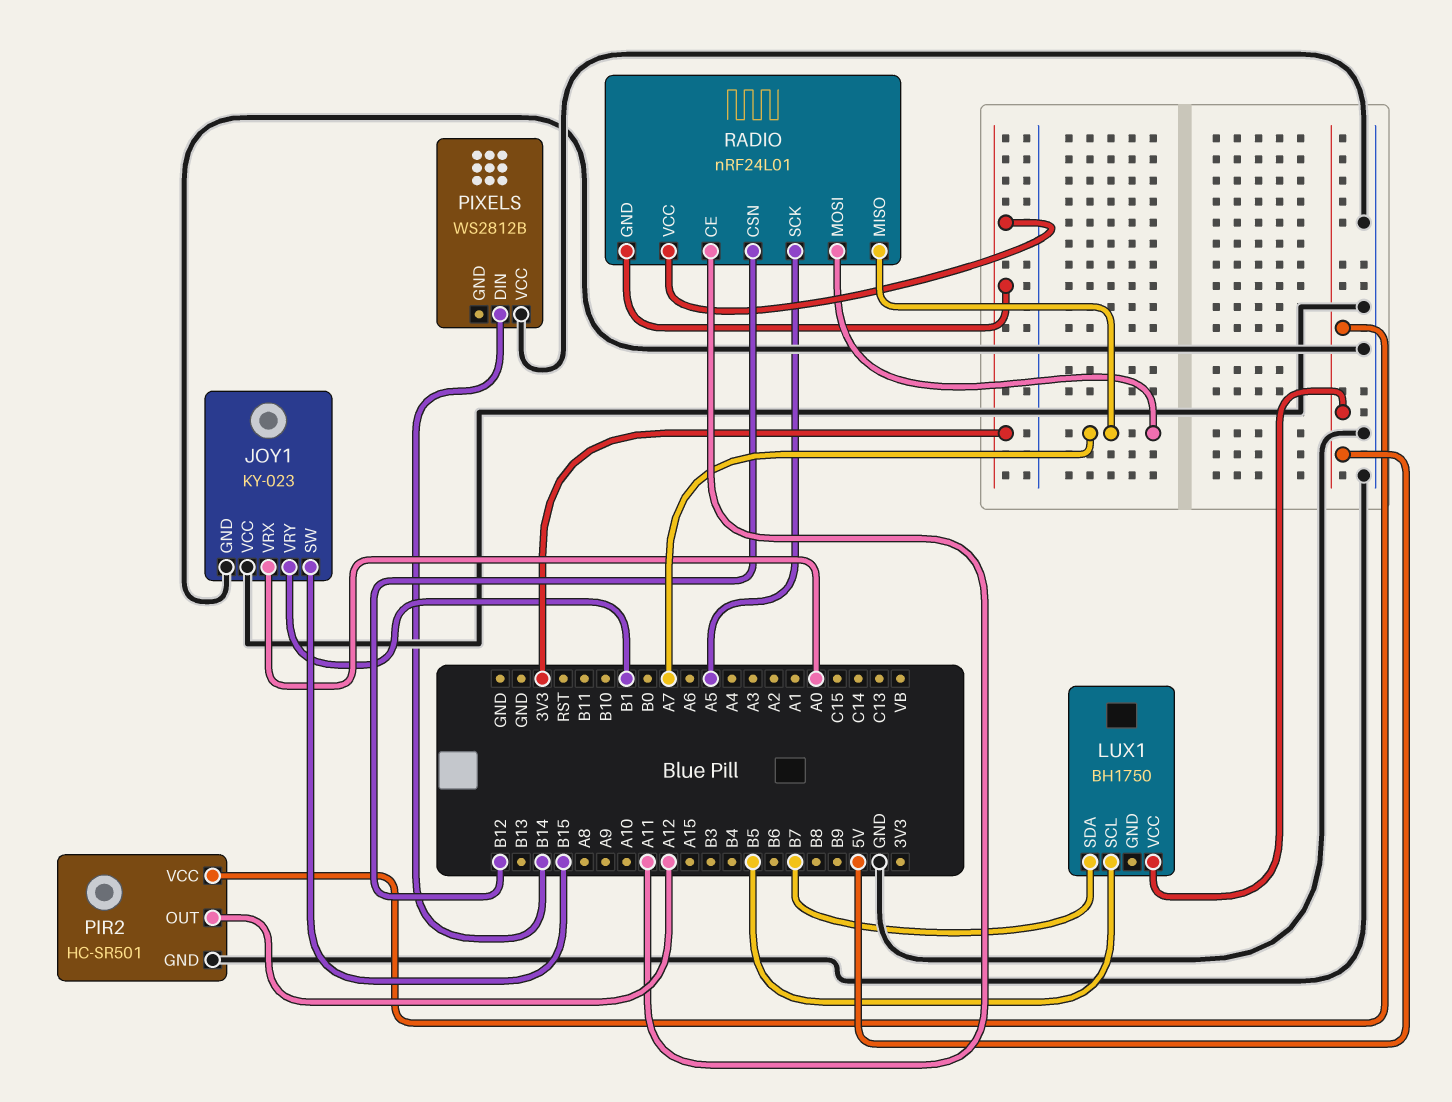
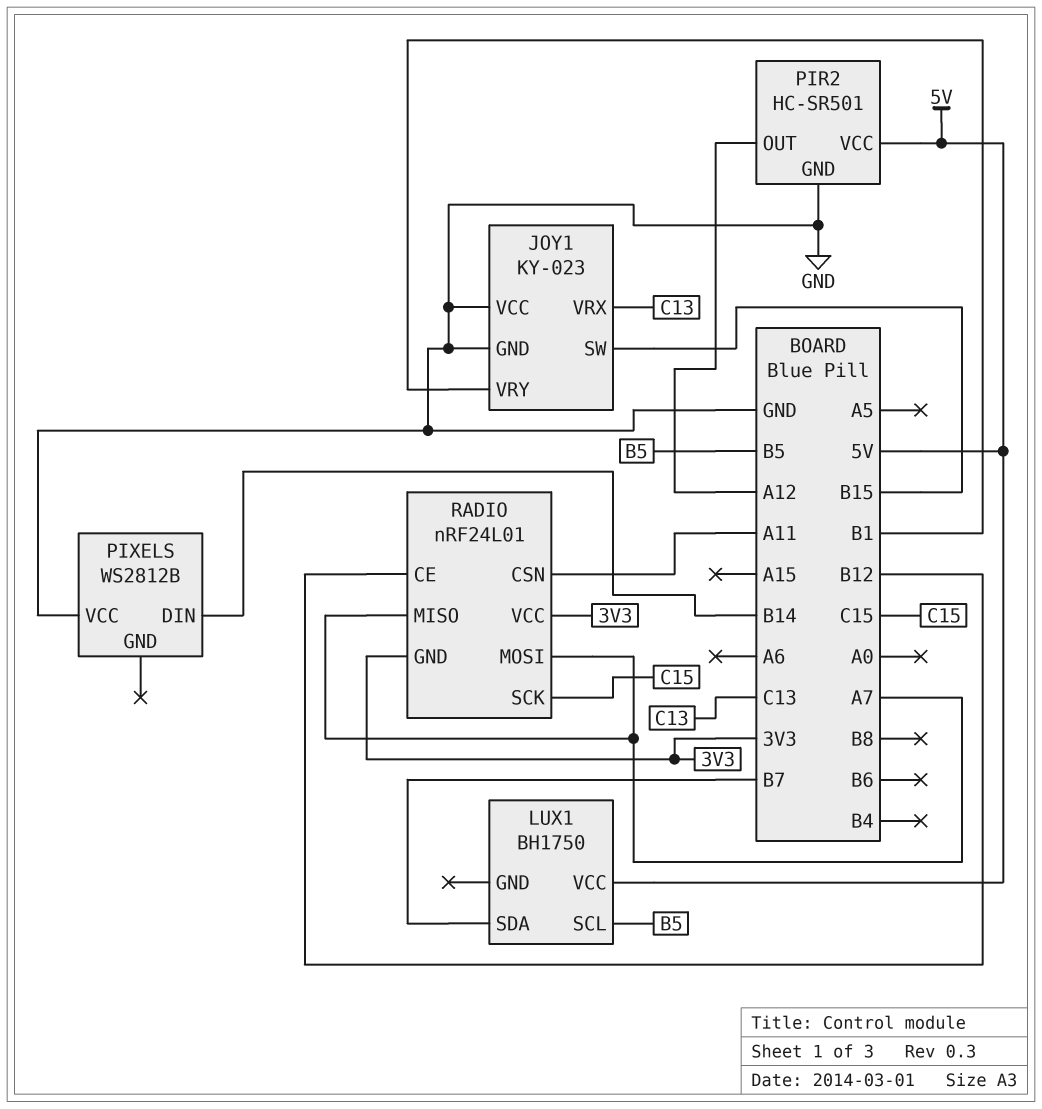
JOY1 pin VRX: A0 -> C13
RADIO pin CE: A11 -> B12
RADIO pin CSN: B12 -> A11
RADIO pin SCK: A5 -> C15

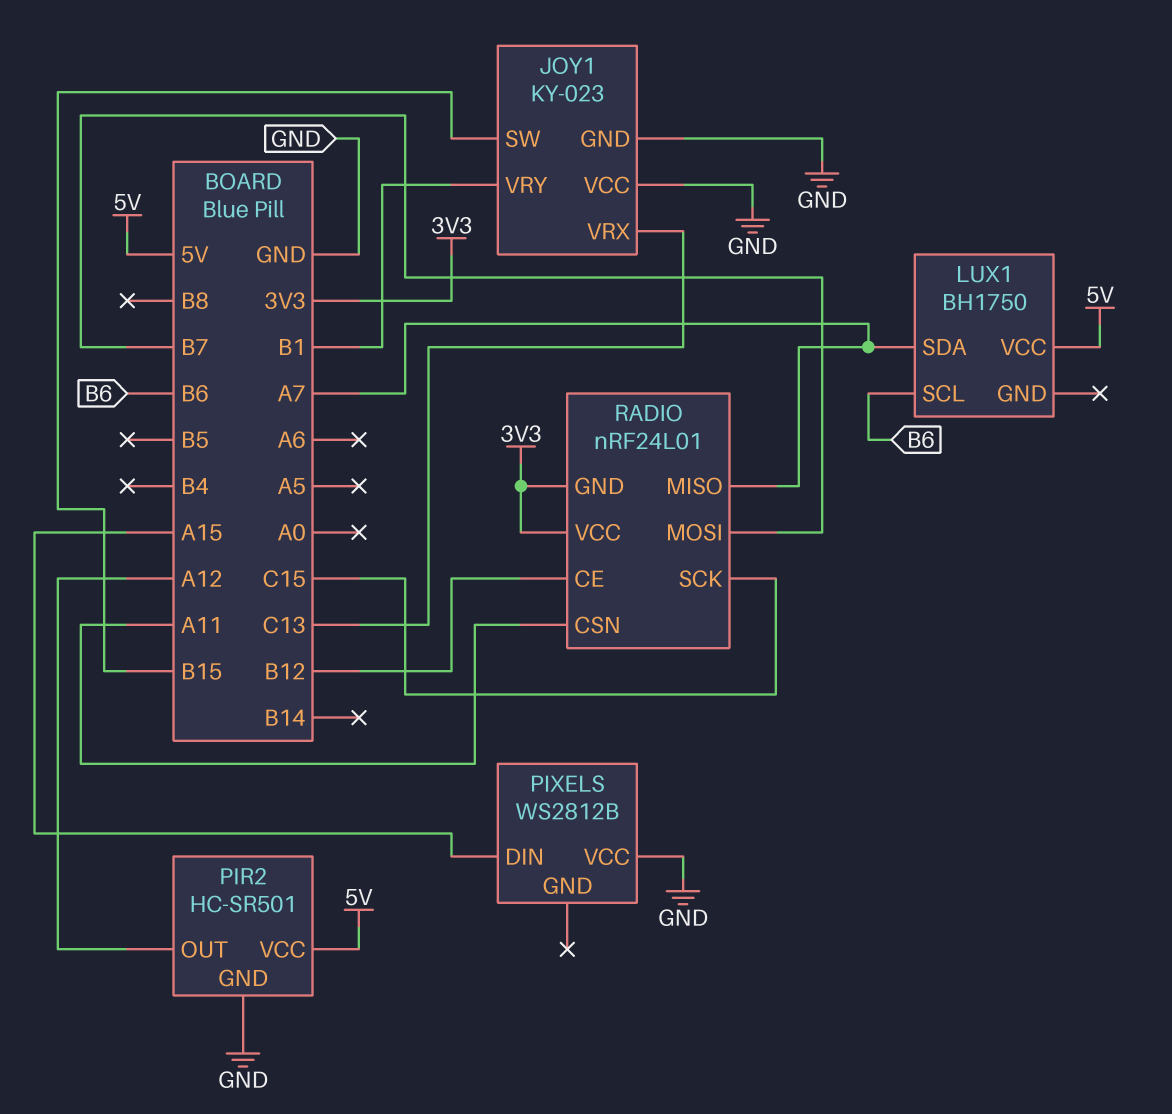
LUX1 pin SCL: B5 -> B6
LUX1 pin SDA: B7 -> A7
PIXELS pin DIN: B14 -> A15
RADIO pin MOSI: A7 -> B7

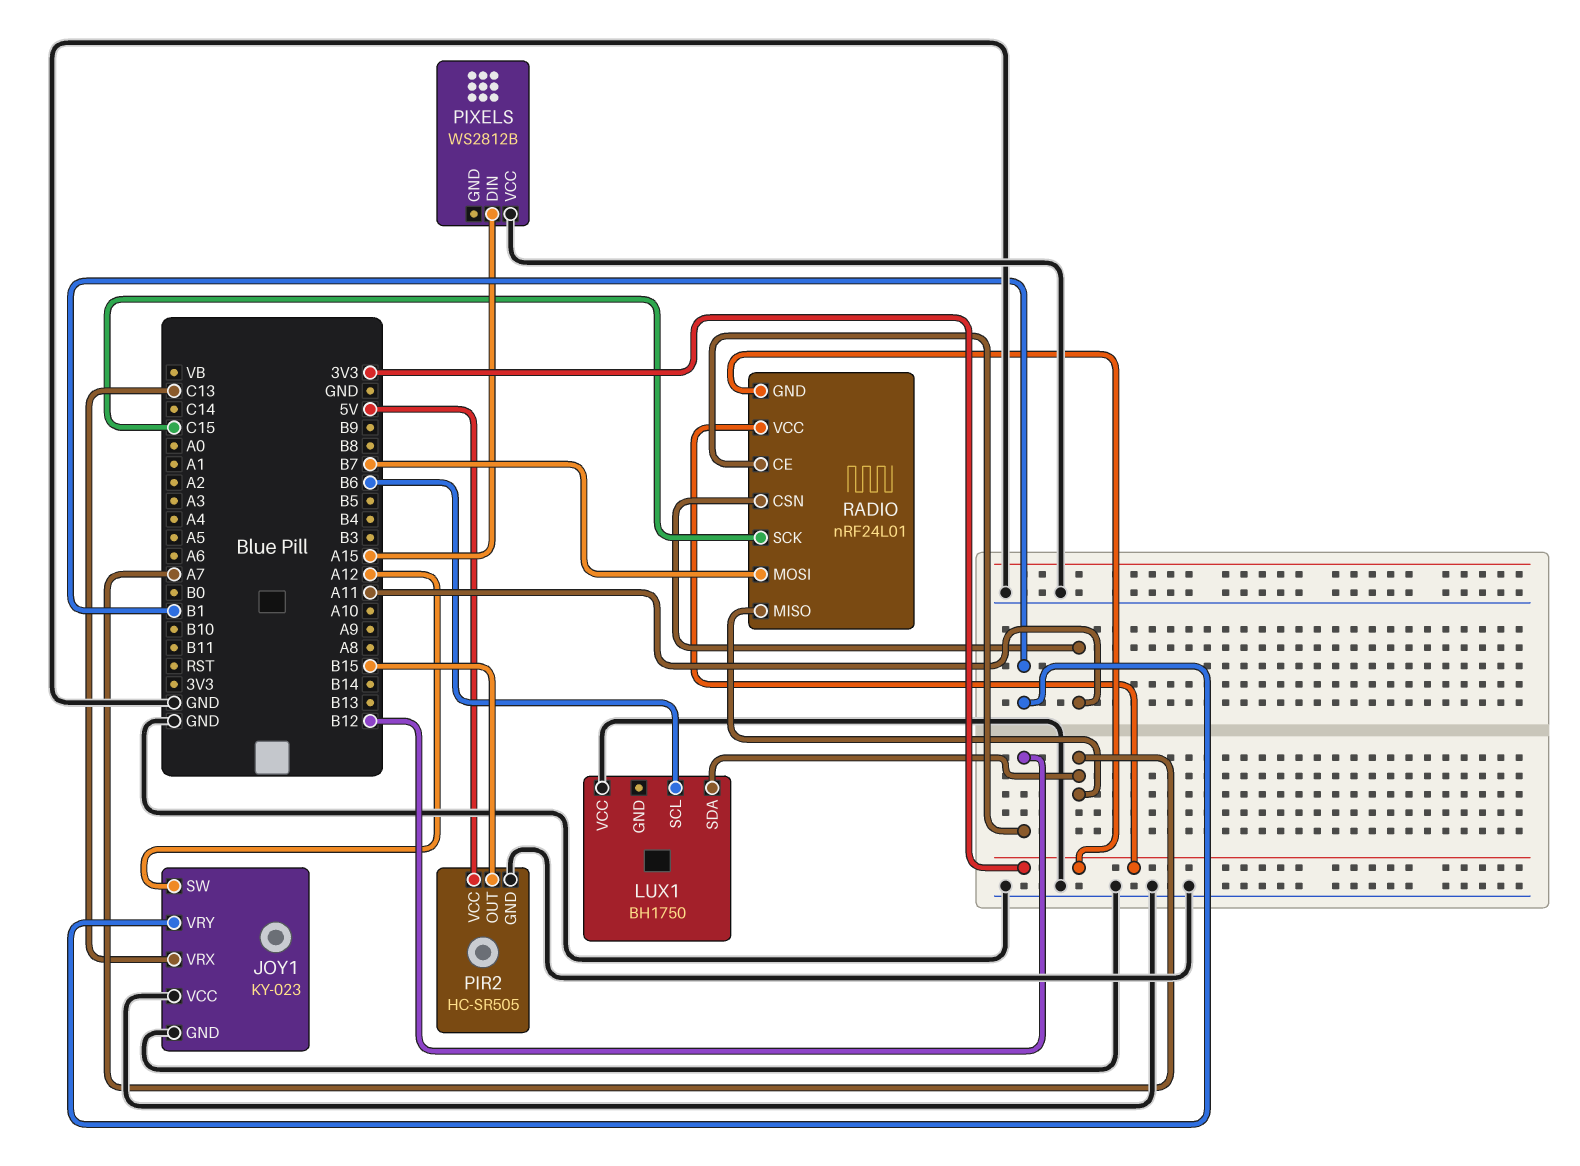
JOY1 pin SW: B15 -> A12
LUX1 pin VCC: 5V -> GND
PIR2: HC-SR501 -> HC-SR505
PIR2 pin OUT: A12 -> B15

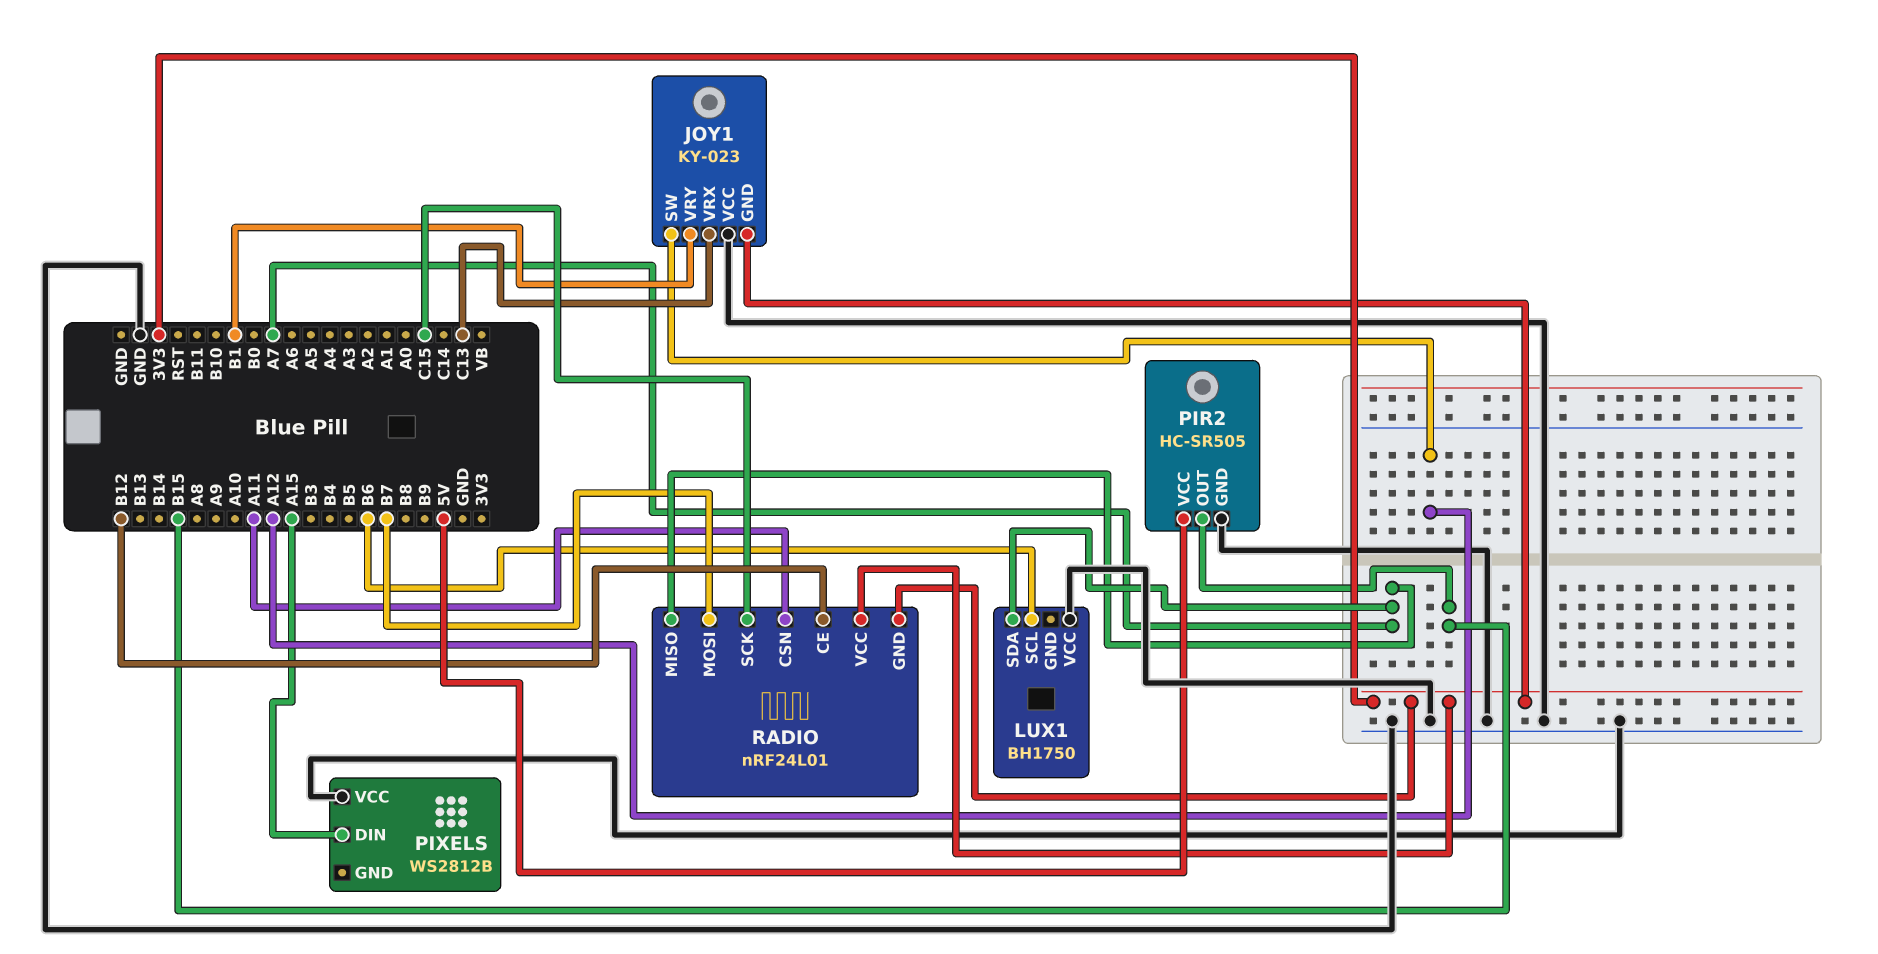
JOY1 pin GND: GND -> 3V3

